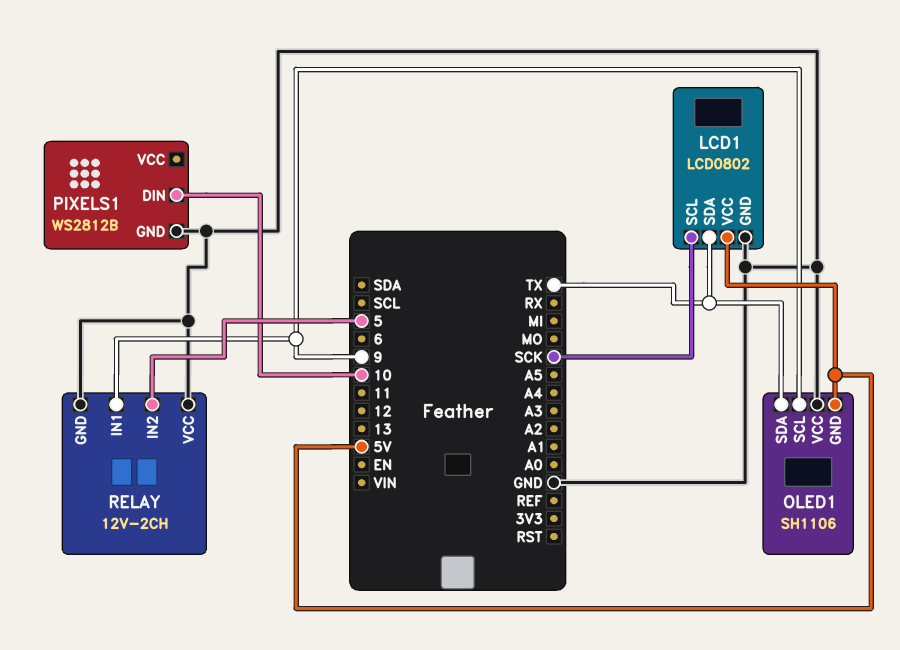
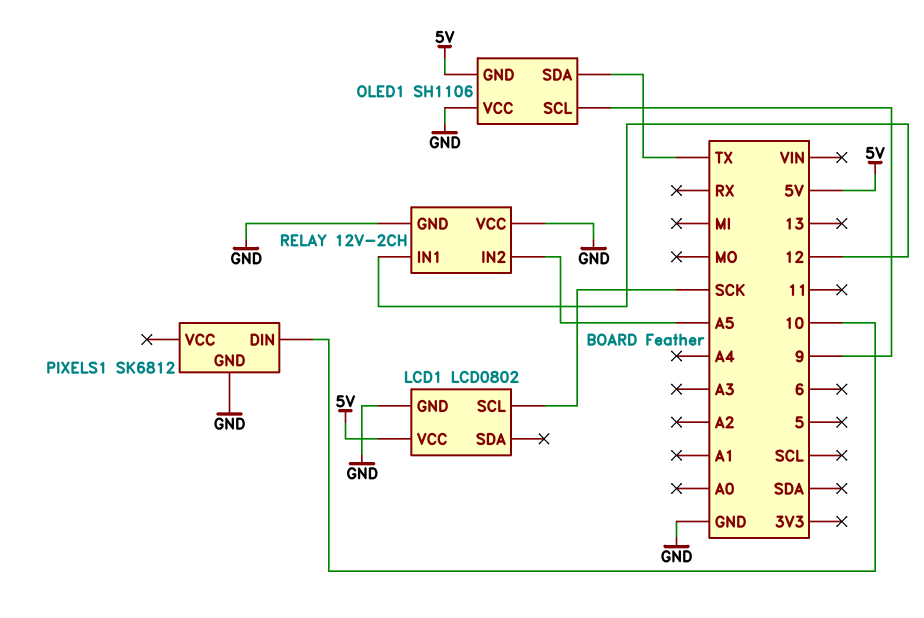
LCD1 pin SDA: TX -> none
PIXELS1: WS2812B -> SK6812
RELAY pin IN1: 9 -> 12
RELAY pin IN2: 5 -> A5

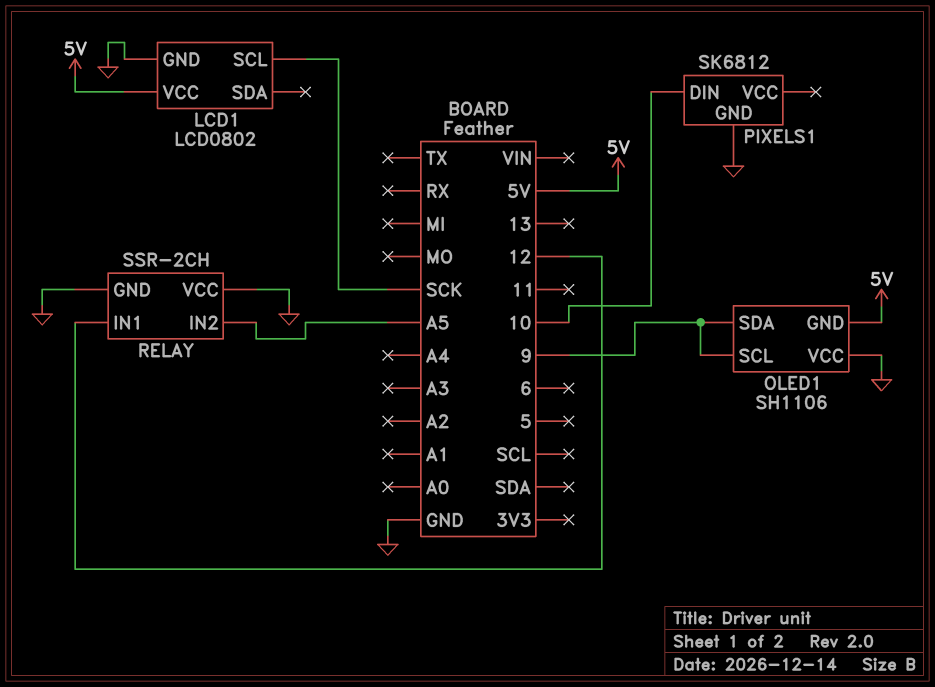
OLED1 pin SDA: TX -> 9
RELAY: 12V-2CH -> SSR-2CH

